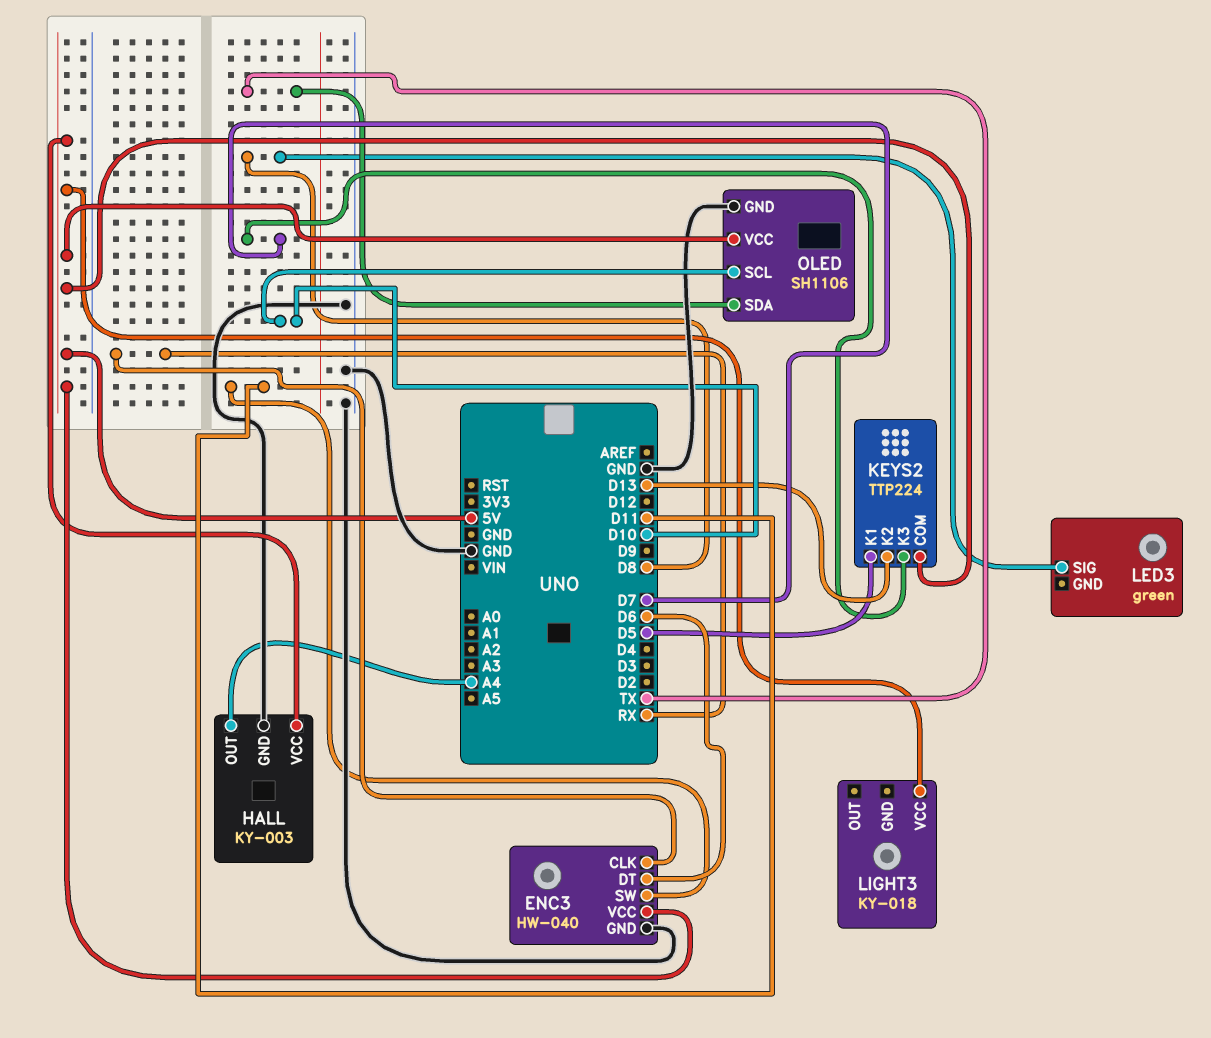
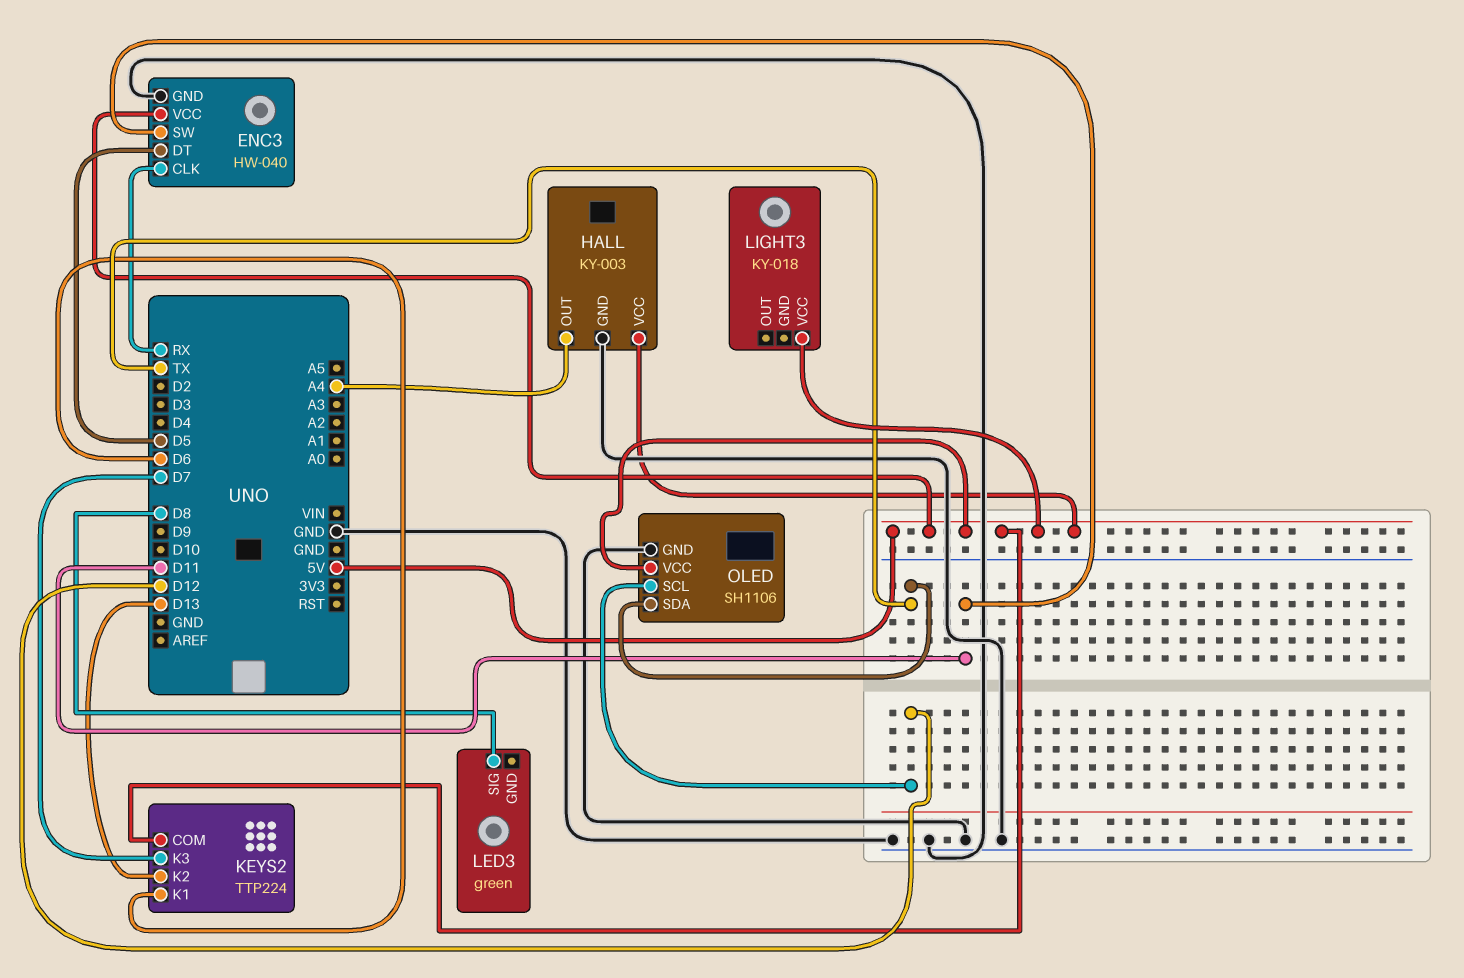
ENC3 pin DT: D6 -> D5
KEYS2 pin K1: D5 -> D6
OLED pin SCL: D10 -> D12

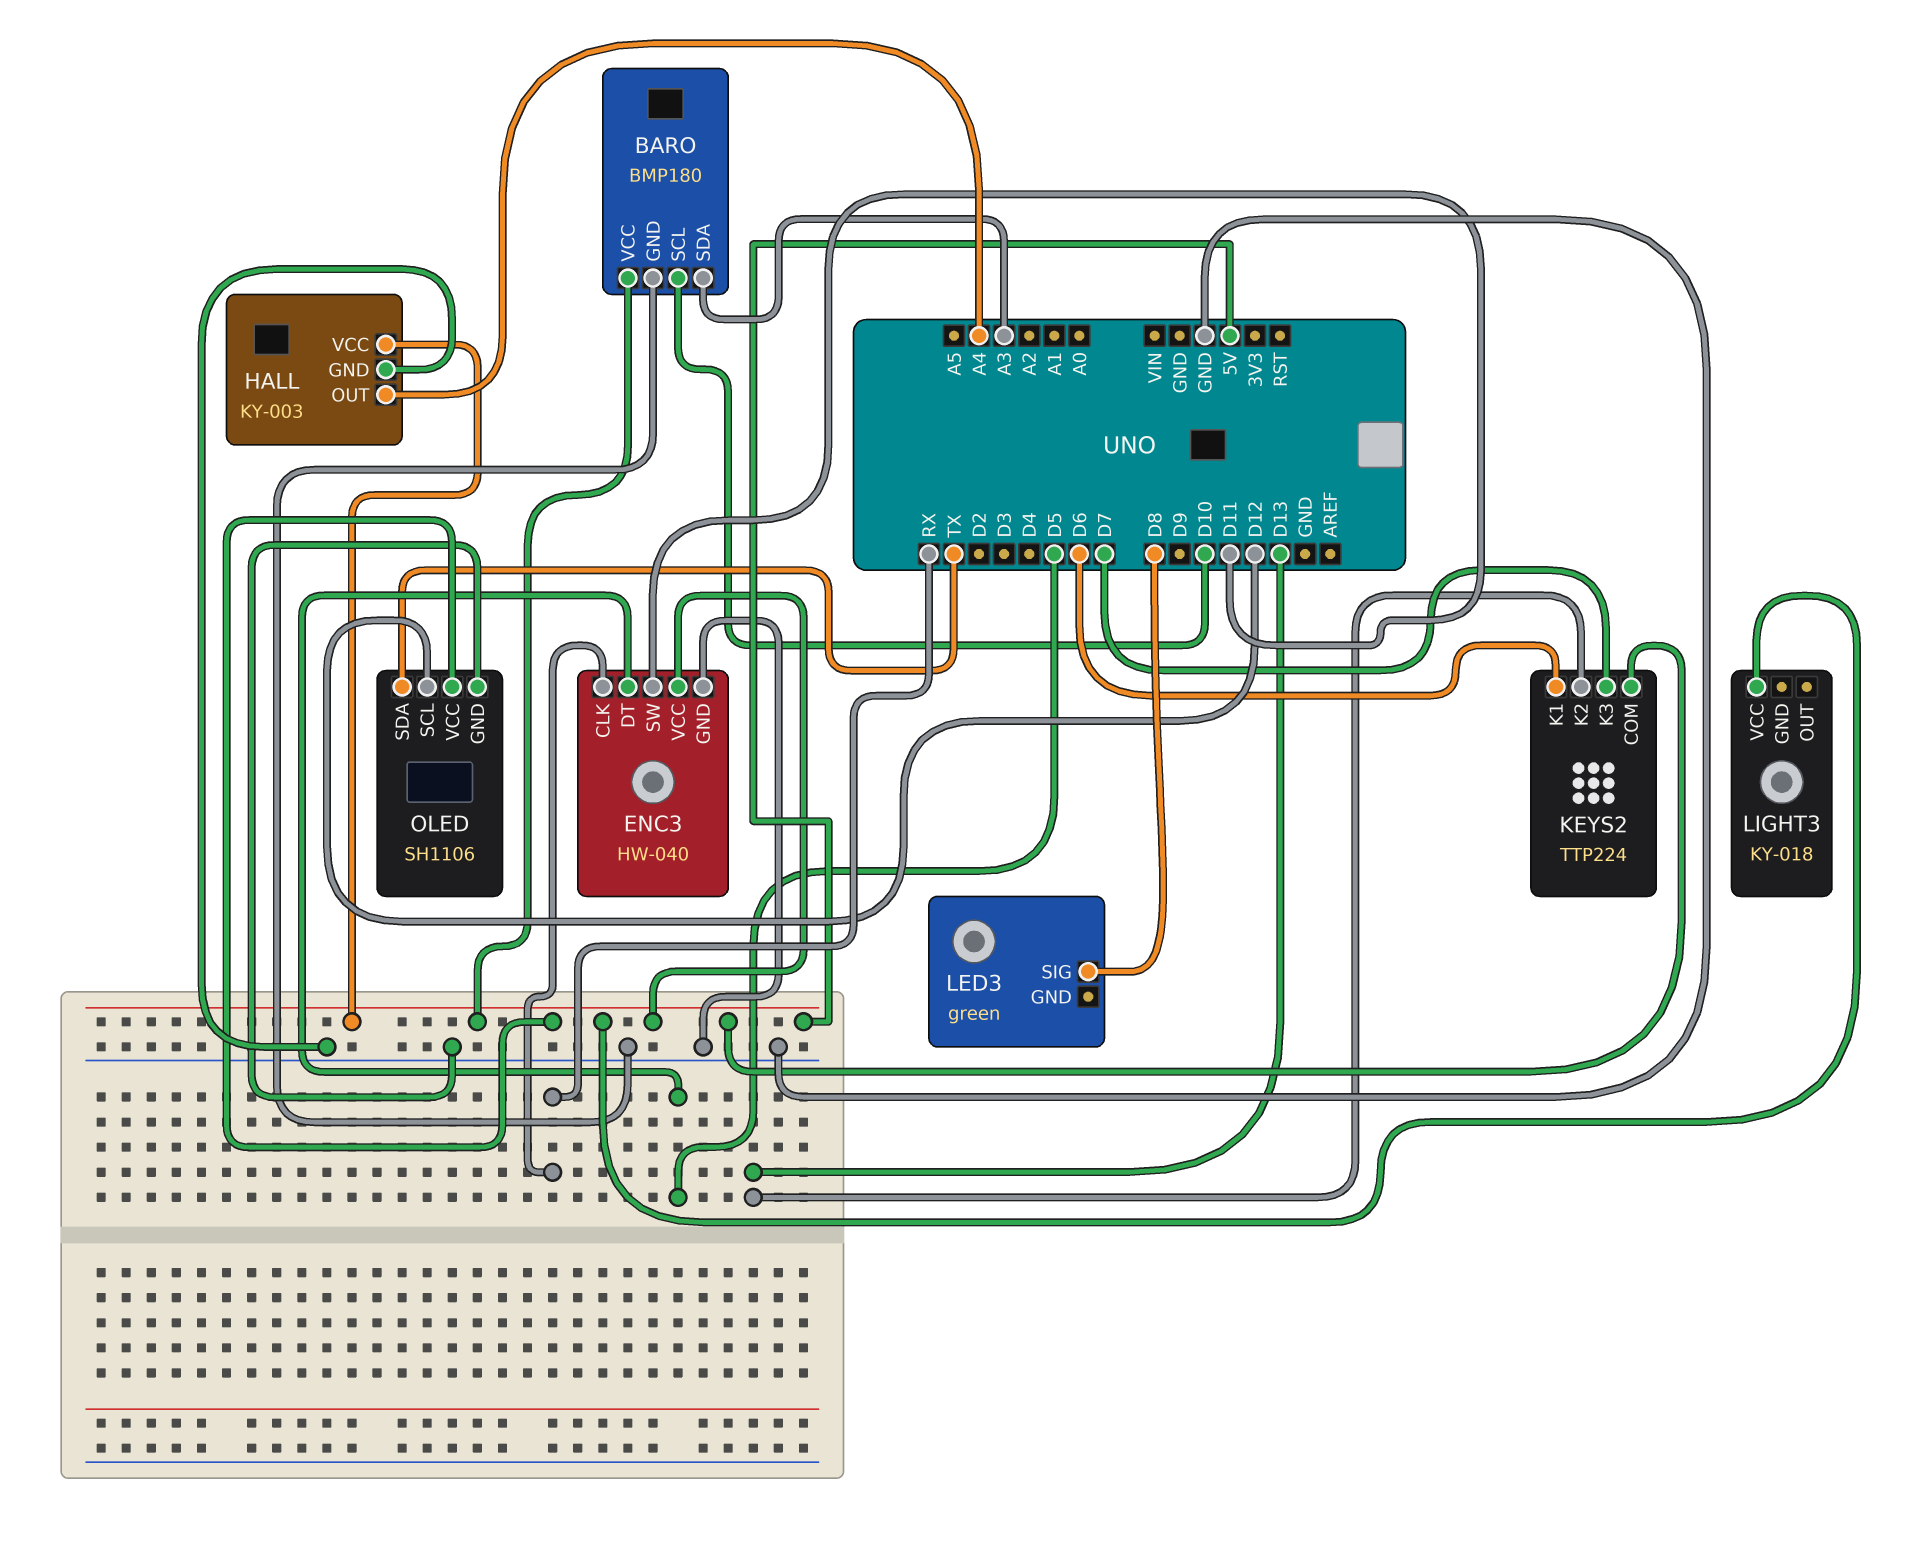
BARO: none -> BMP180
BARO pin GND: none -> GND
BARO pin SCL: none -> D10
BARO pin SDA: none -> A3
BARO pin VCC: none -> 5V

